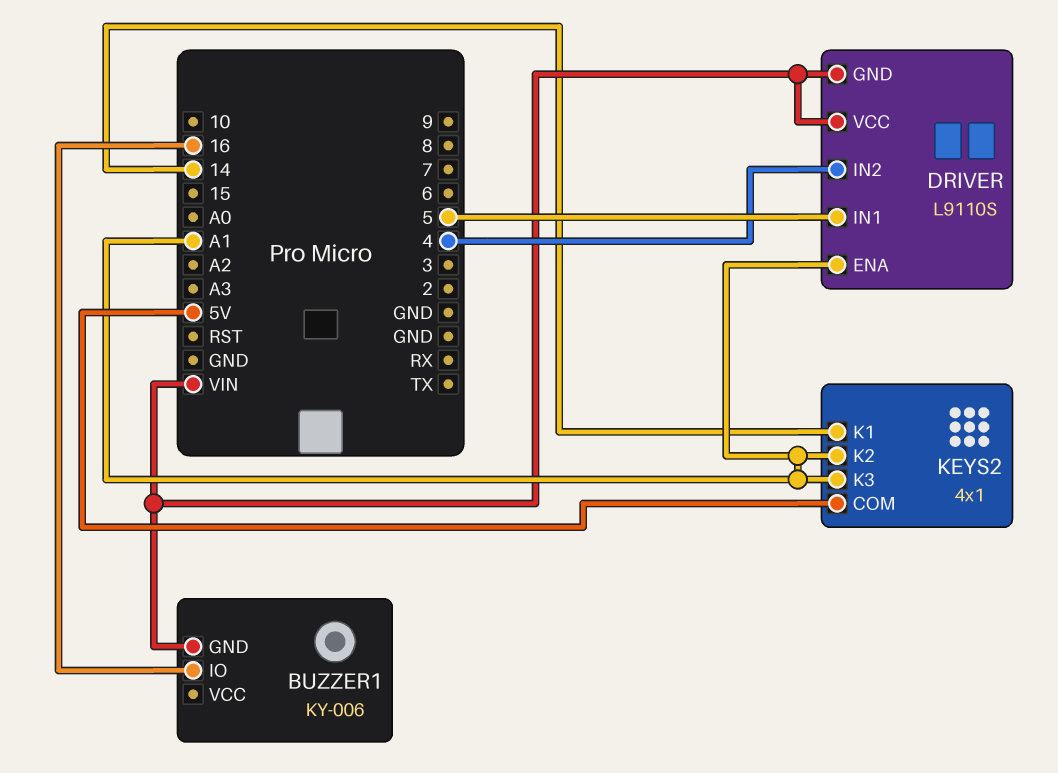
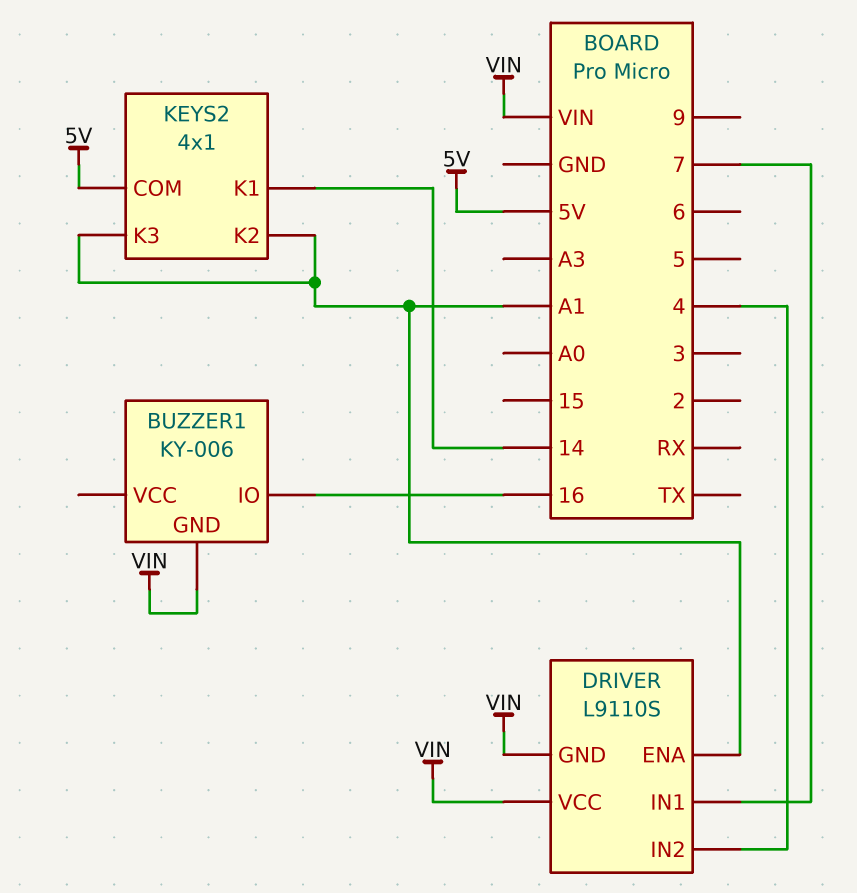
DRIVER pin IN1: 5 -> 7

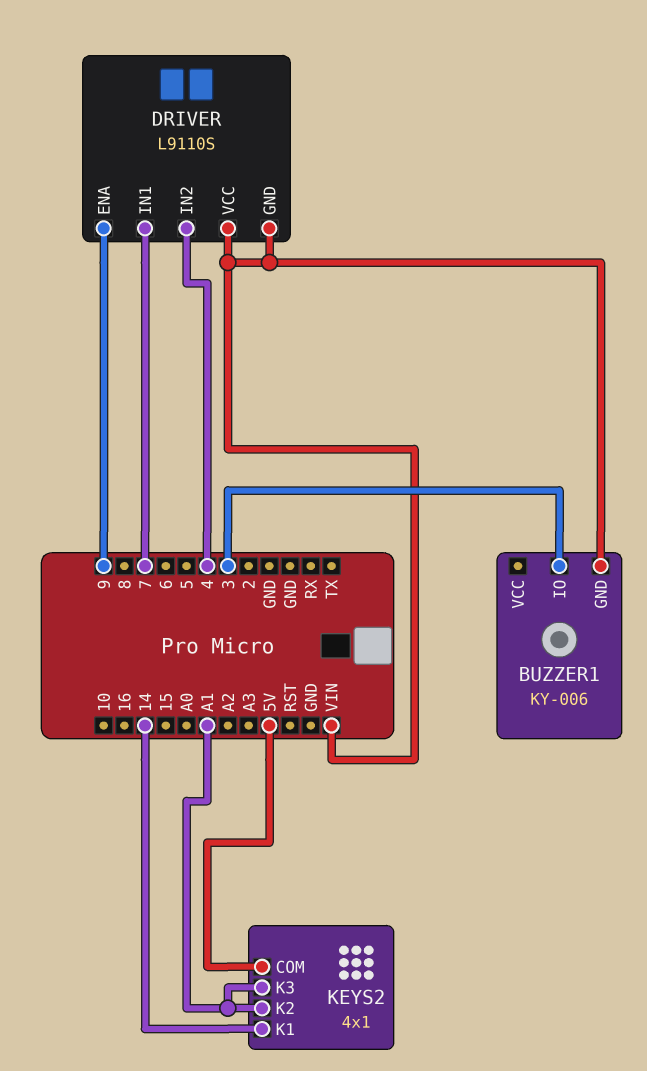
BUZZER1 pin IO: 16 -> 3
DRIVER pin ENA: A1 -> 9

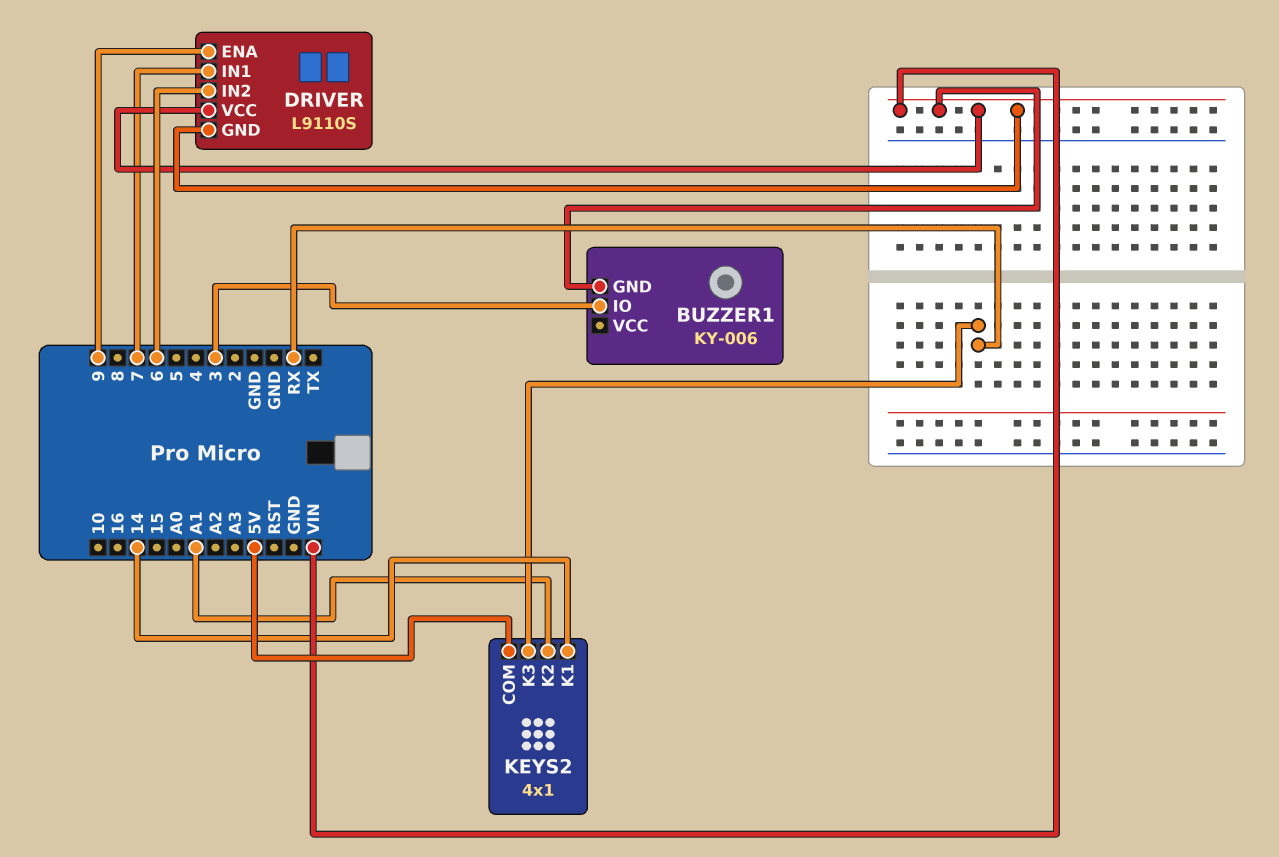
DRIVER pin IN2: 4 -> 6
KEYS2 pin K3: A1 -> RX

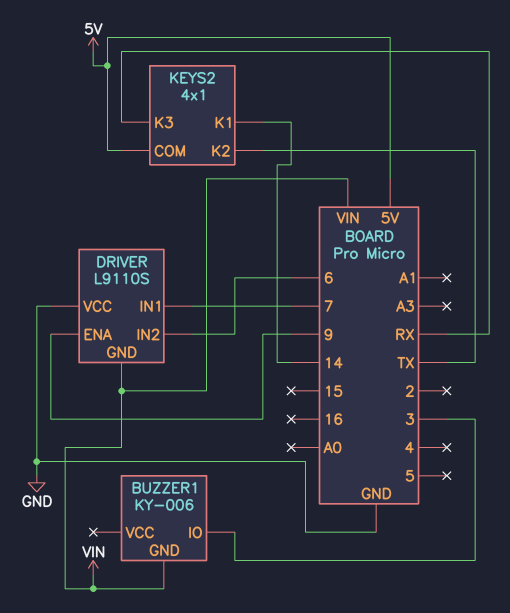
DRIVER pin VCC: VIN -> GND
KEYS2 pin K2: A1 -> TX

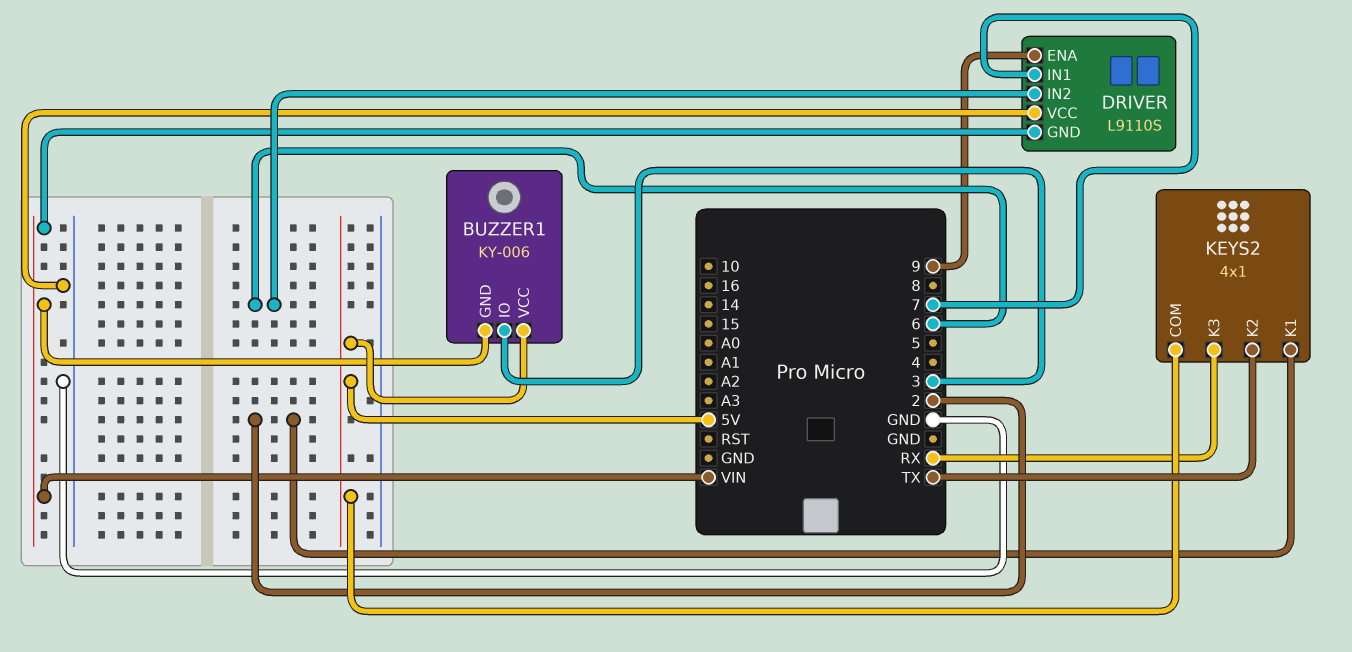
BUZZER1 pin VCC: none -> 5V
KEYS2 pin K1: 14 -> 2

